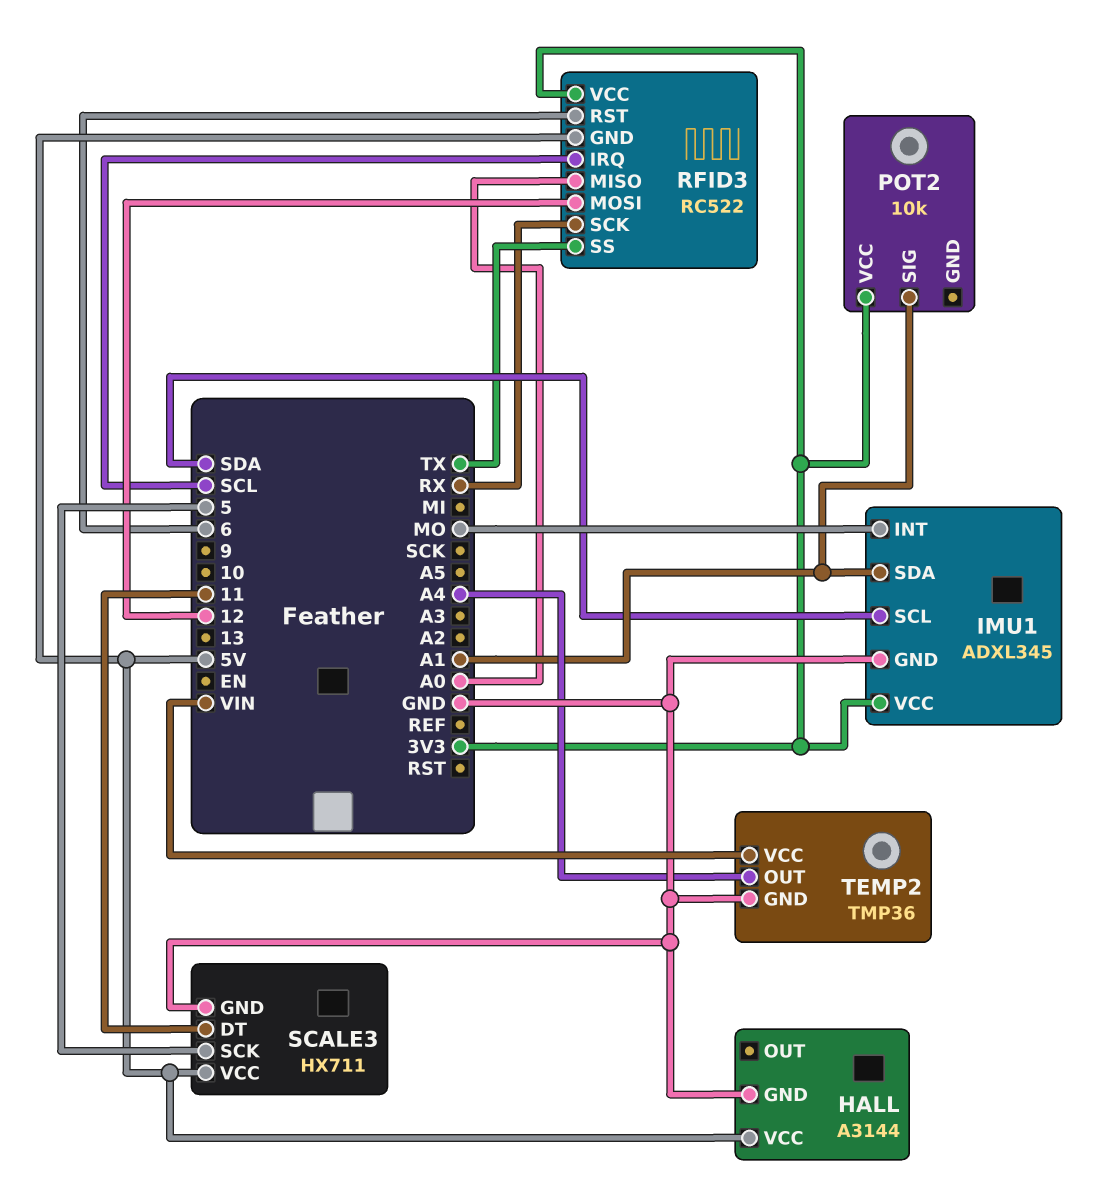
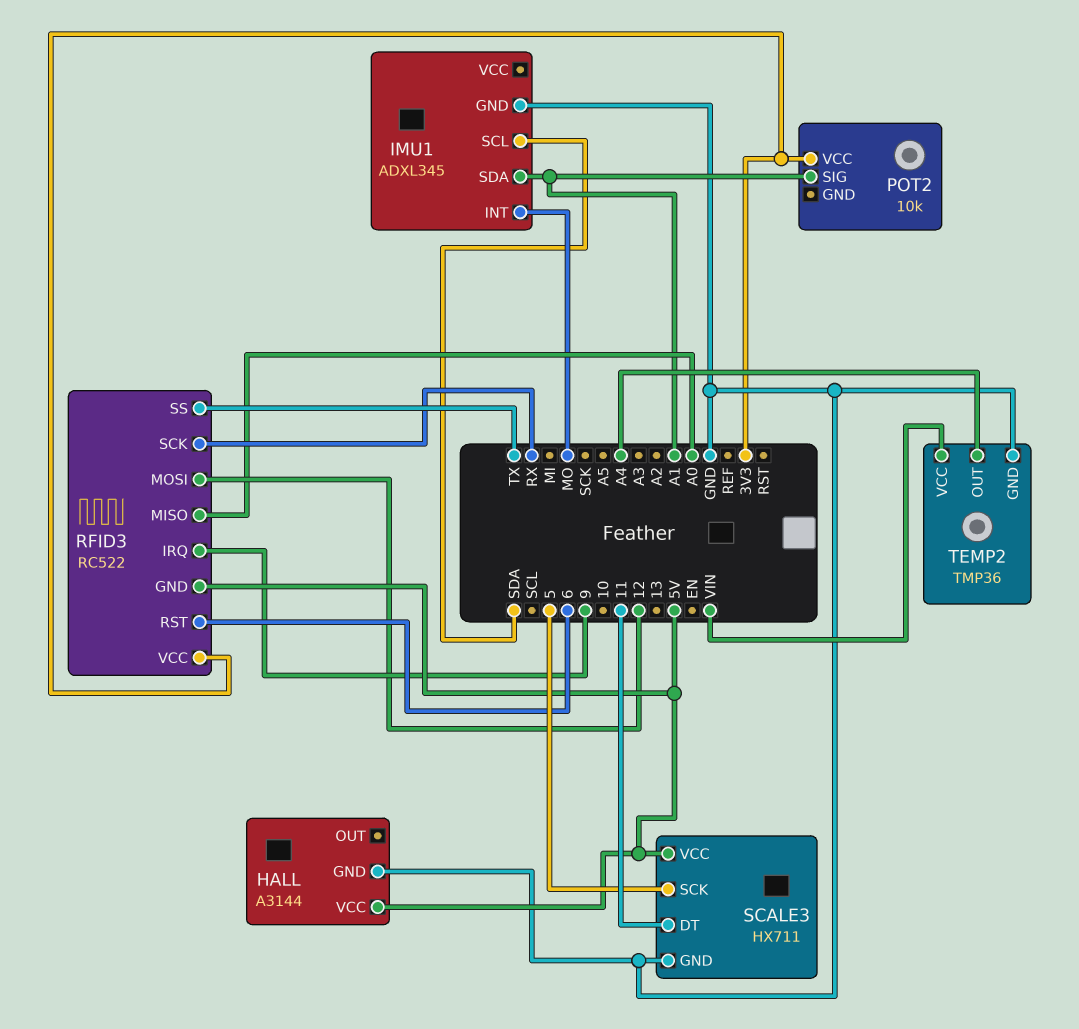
IMU1 pin VCC: 3V3 -> none
RFID3 pin IRQ: SCL -> 9

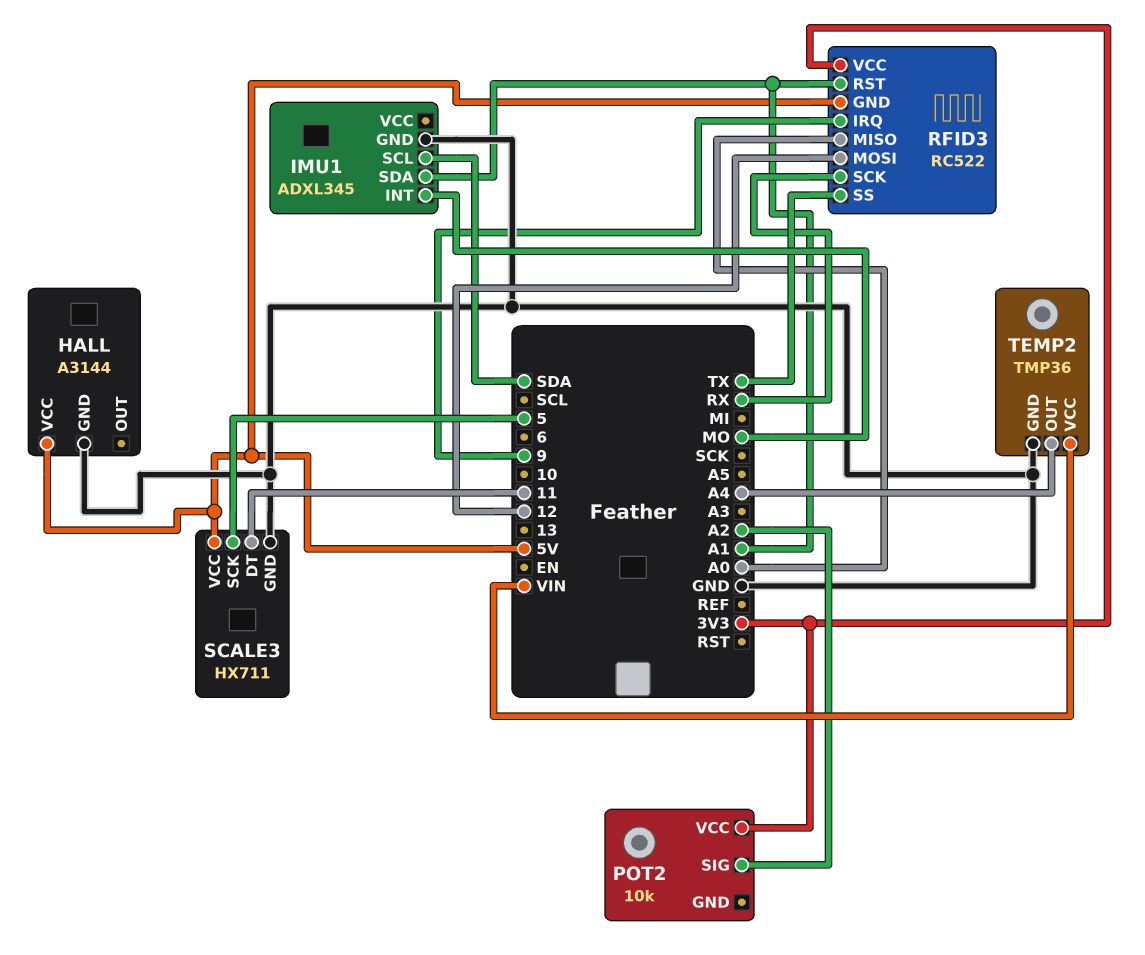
POT2 pin SIG: A1 -> A2
RFID3 pin RST: 6 -> A1

